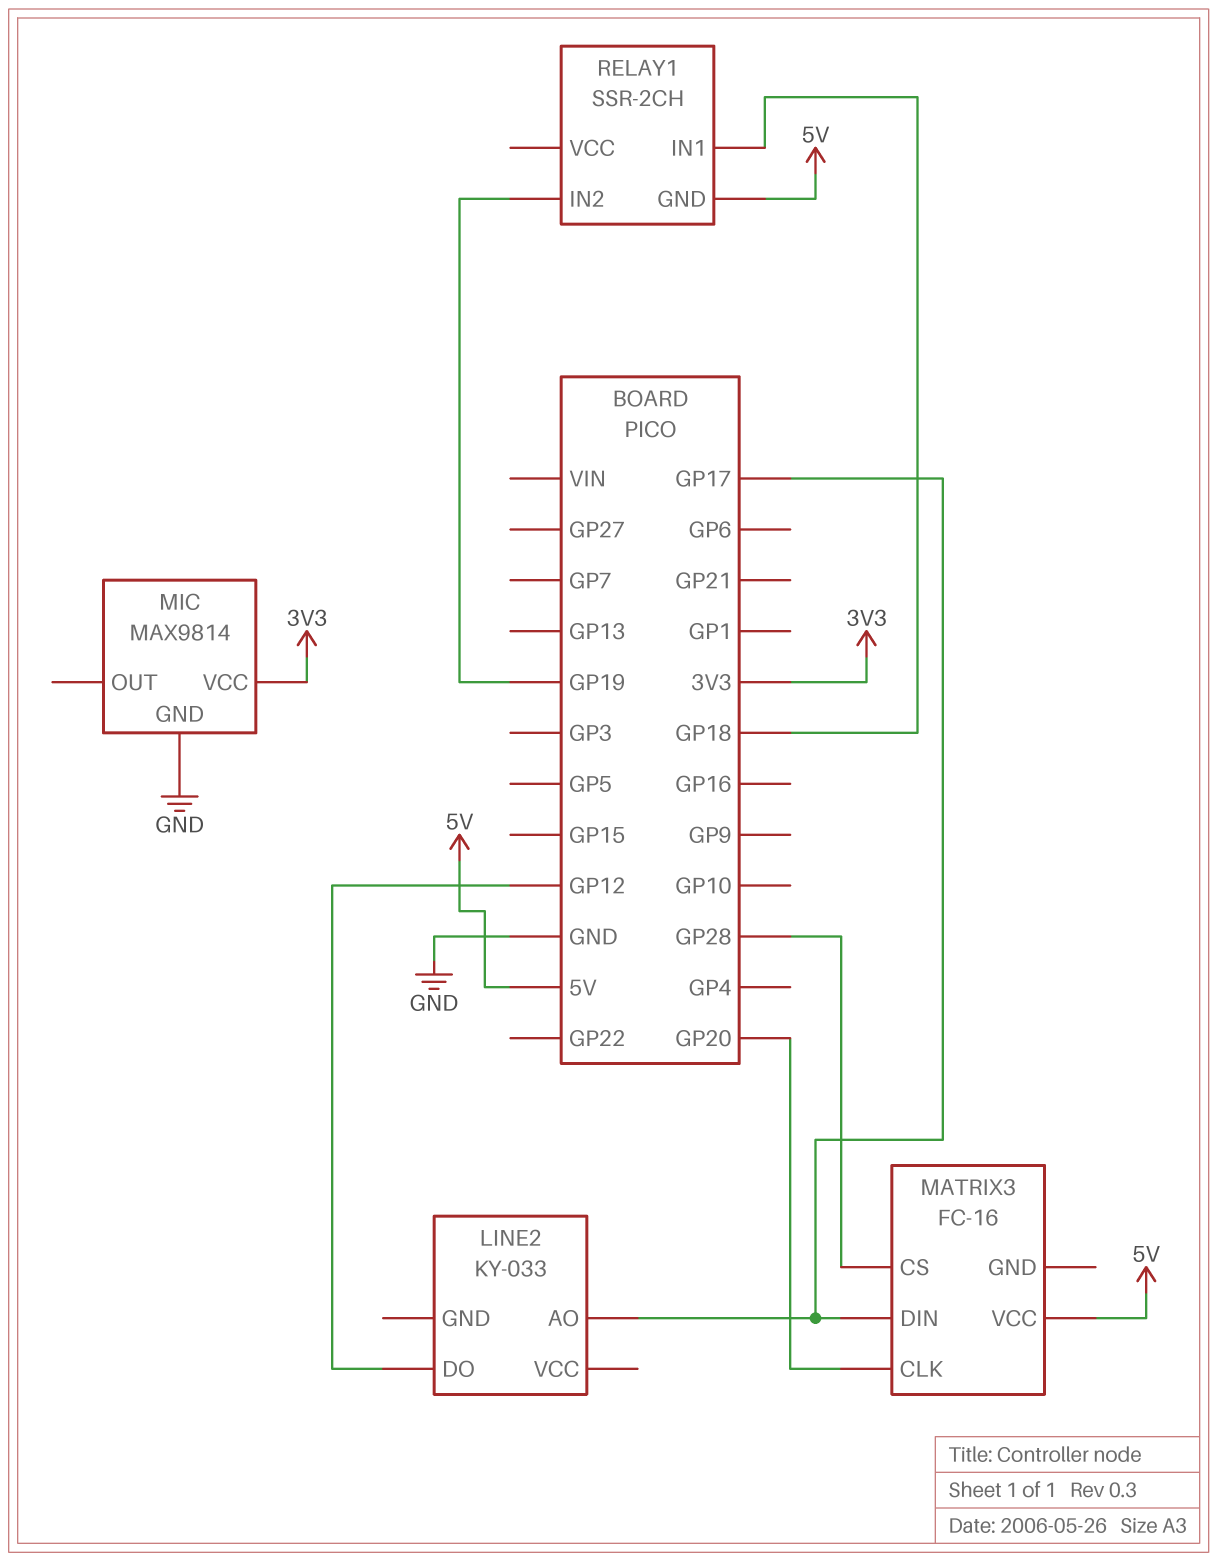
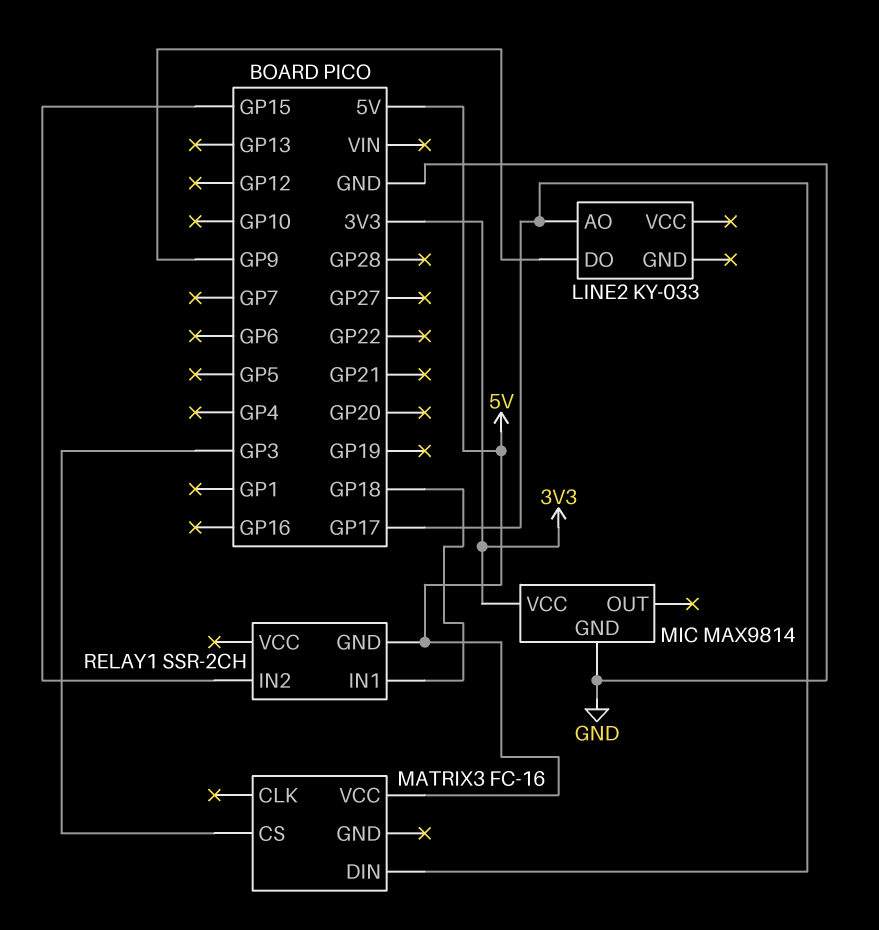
LINE2 pin DO: GP12 -> GP9
MATRIX3 pin CLK: GP20 -> none
MATRIX3 pin CS: GP28 -> GP3
RELAY1 pin IN2: GP19 -> GP15

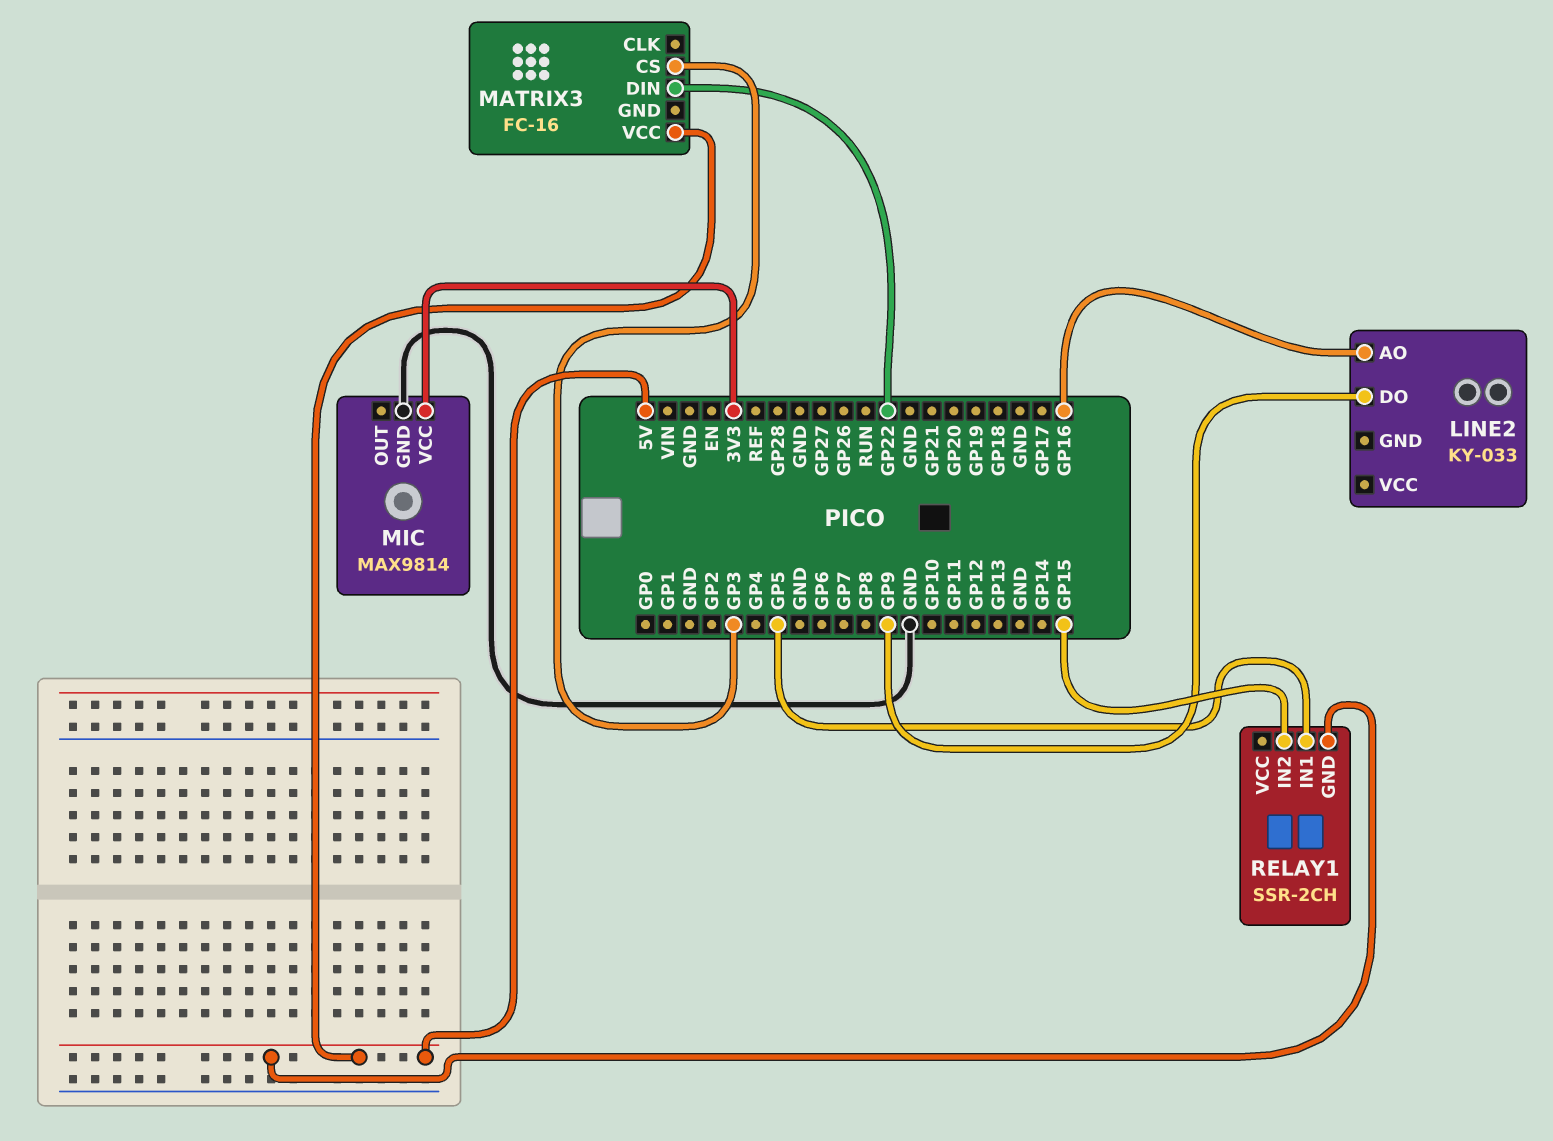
LINE2 pin AO: GP17 -> GP16
MATRIX3 pin DIN: GP17 -> GP22
RELAY1 pin IN1: GP18 -> GP5

